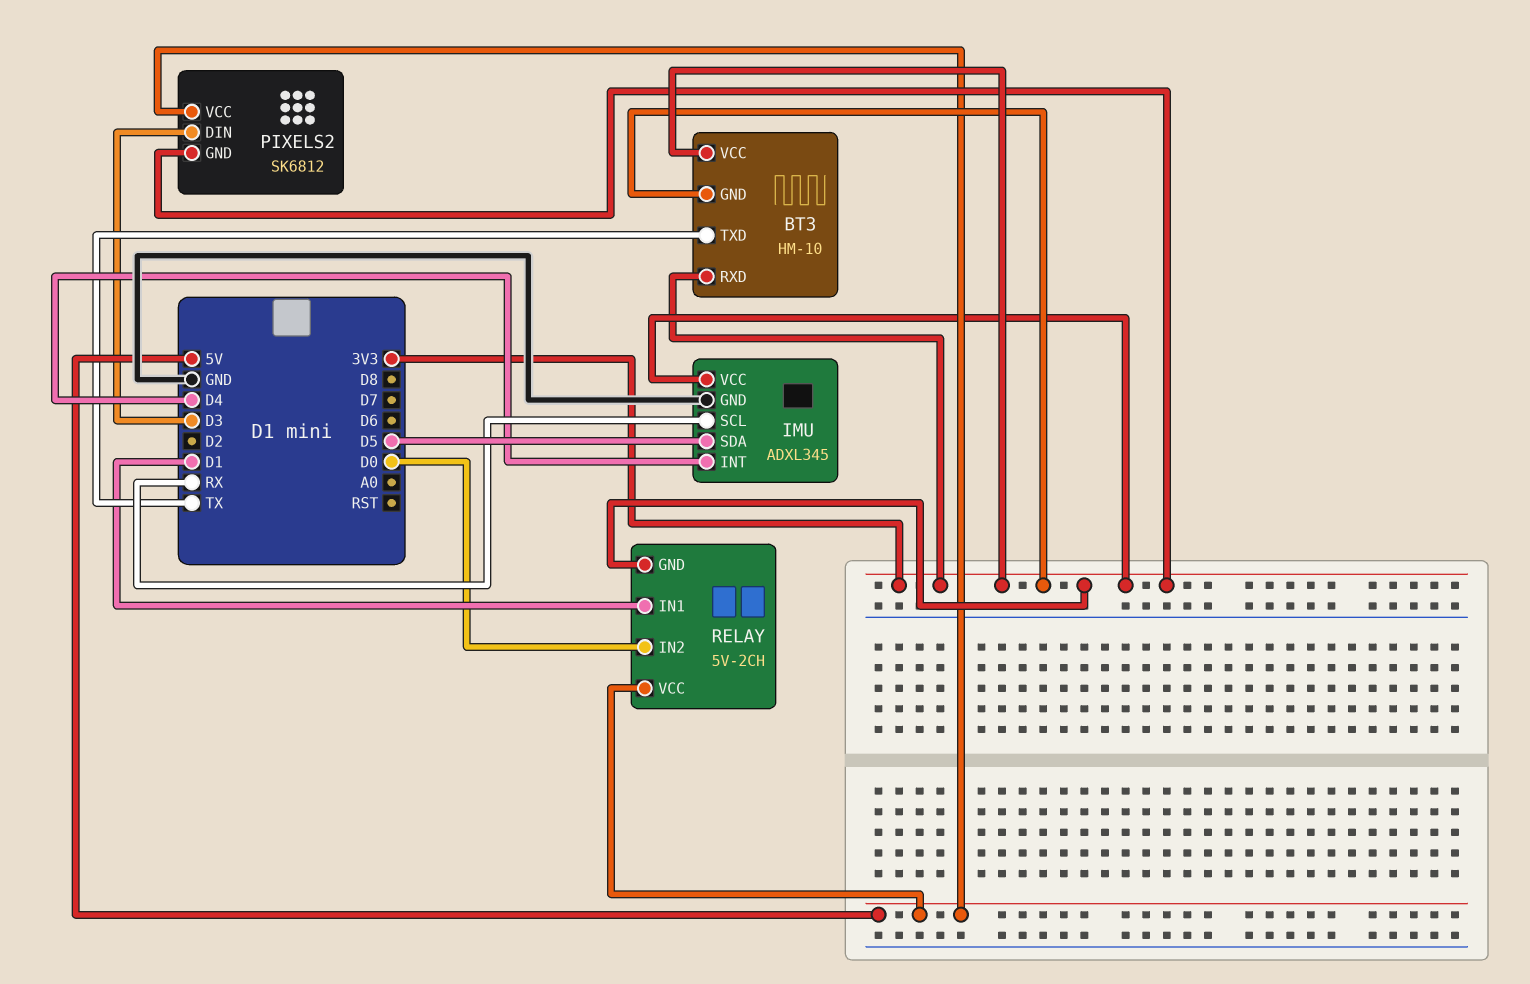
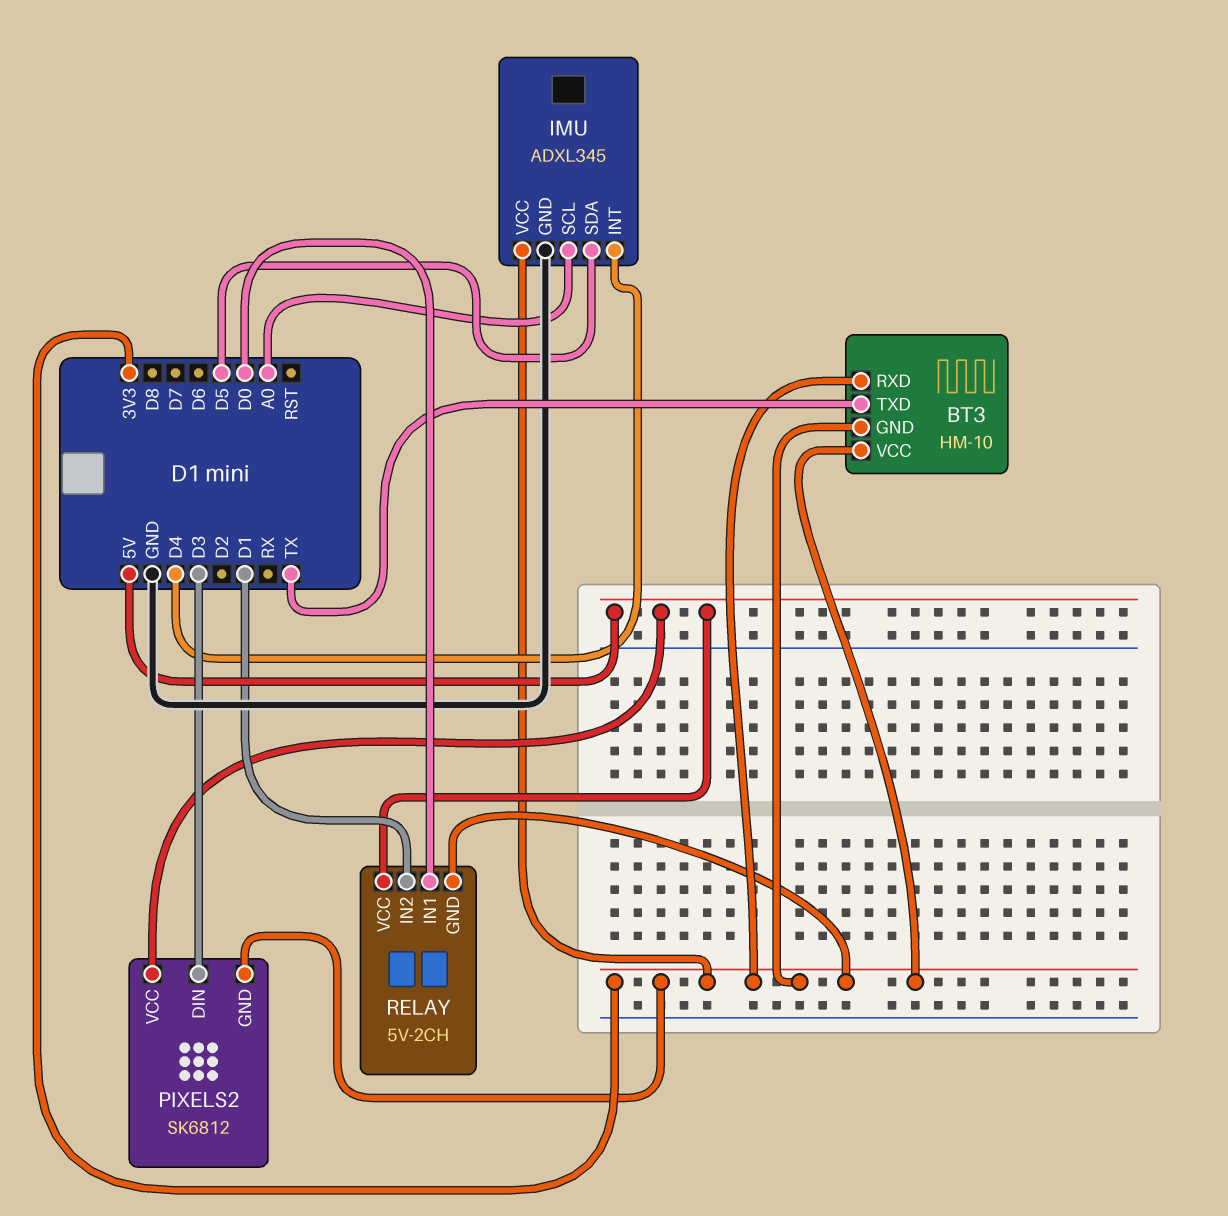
IMU pin SCL: RX -> A0
RELAY pin IN1: D1 -> D0
RELAY pin IN2: D0 -> D1

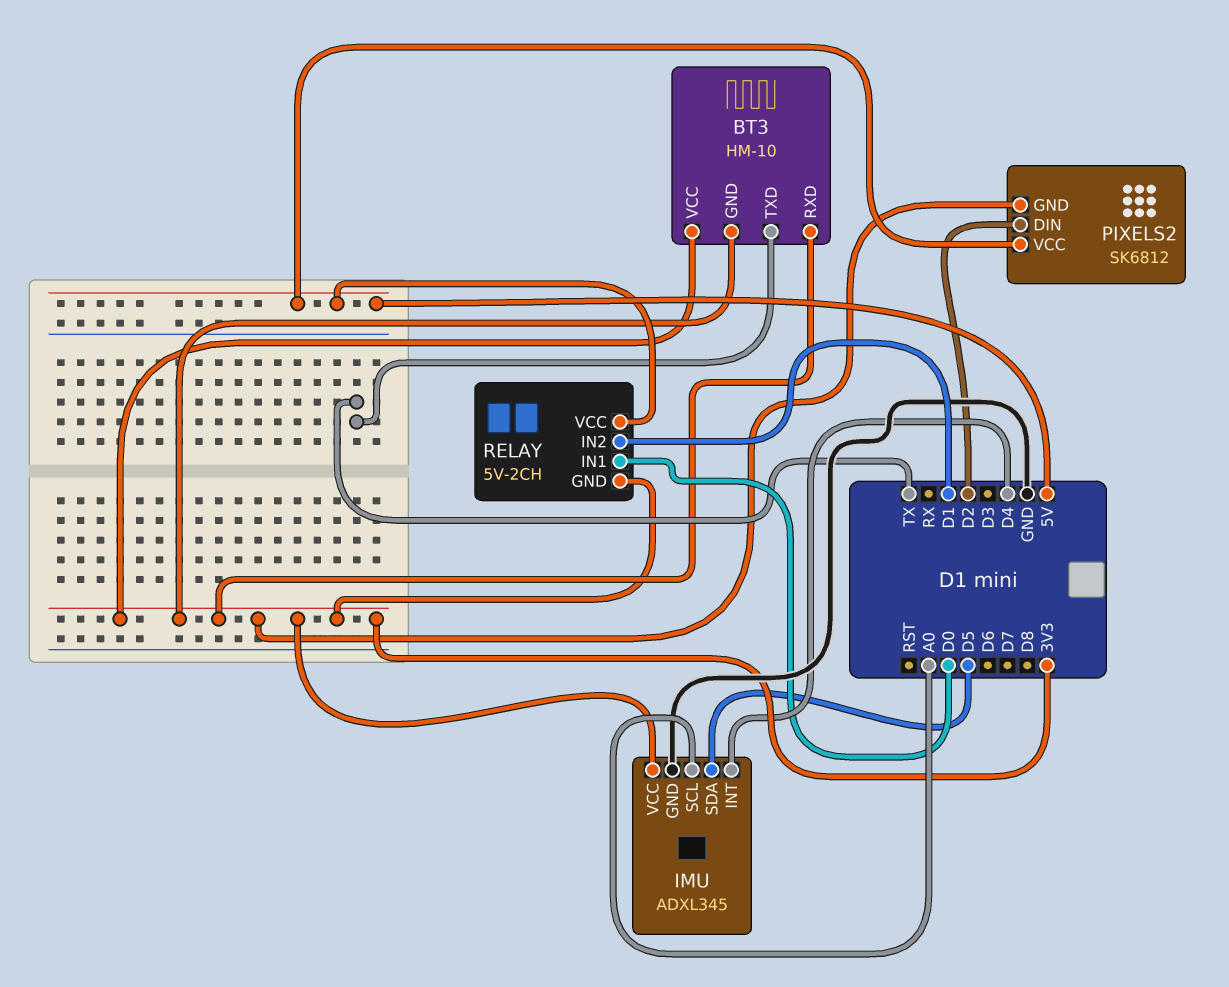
PIXELS2 pin DIN: D3 -> D2

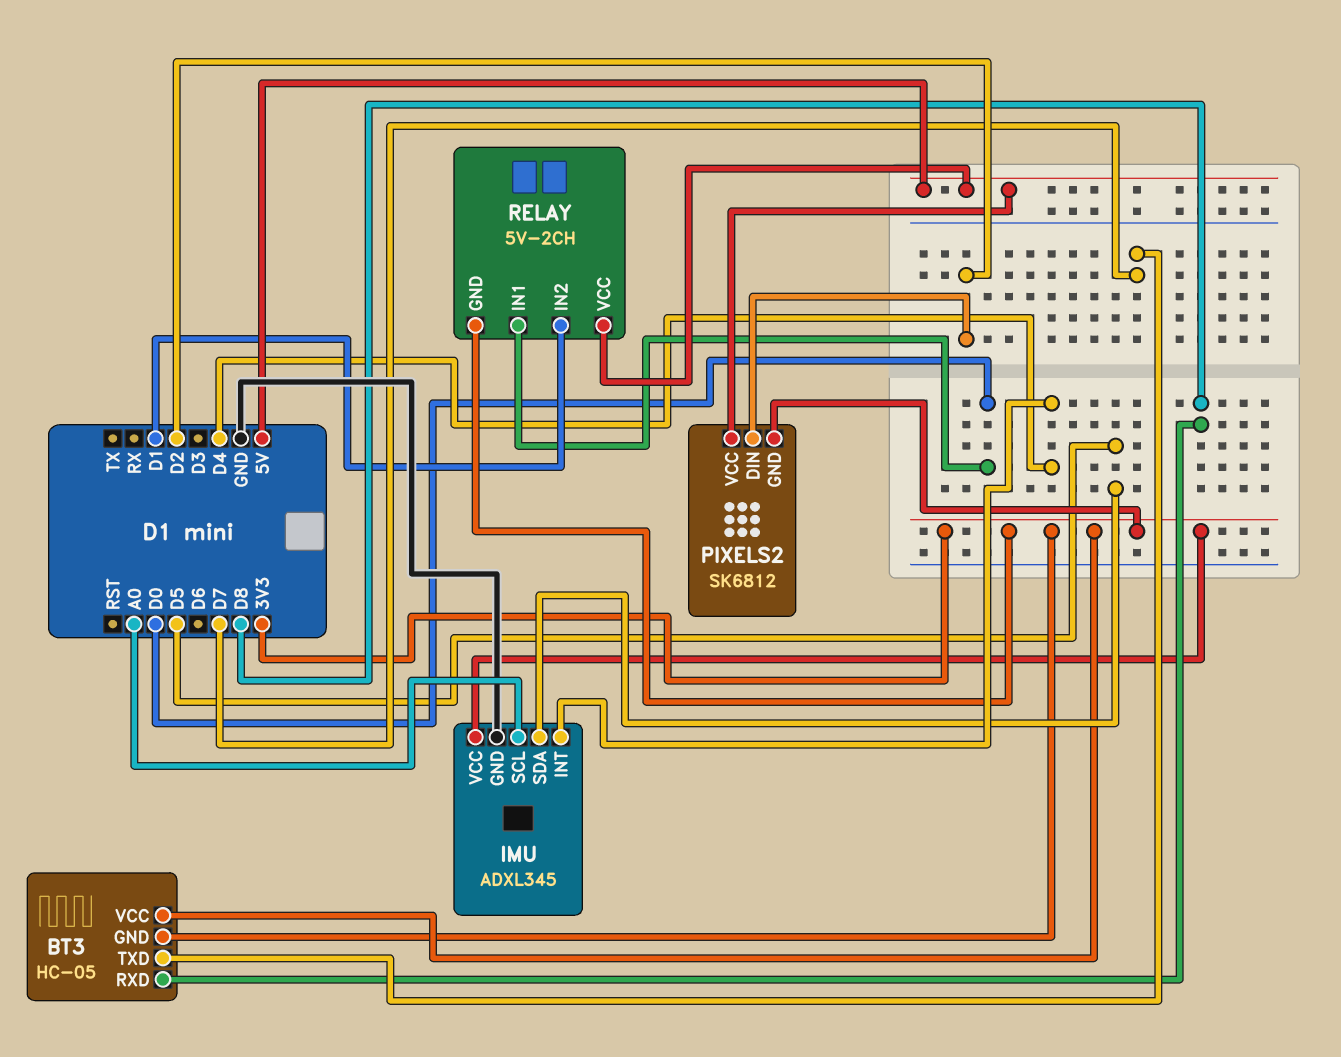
BT3: HM-10 -> HC-05
BT3 pin RXD: 3V3 -> D8
BT3 pin TXD: TX -> D7

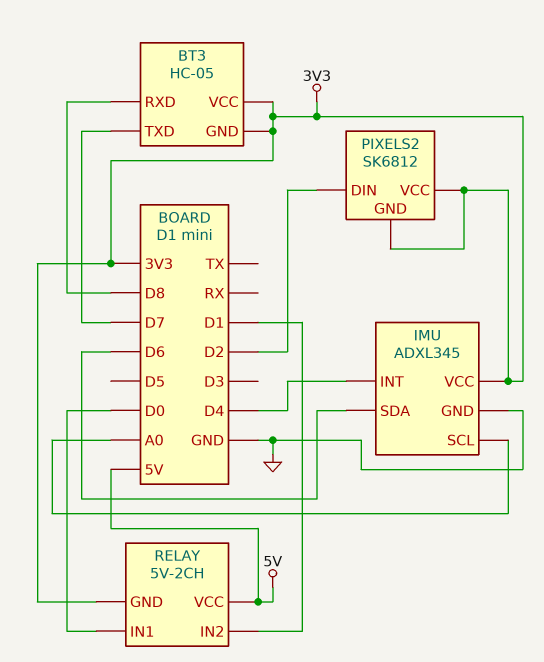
IMU pin SDA: D5 -> D6
PIXELS2 pin VCC: 5V -> 3V3

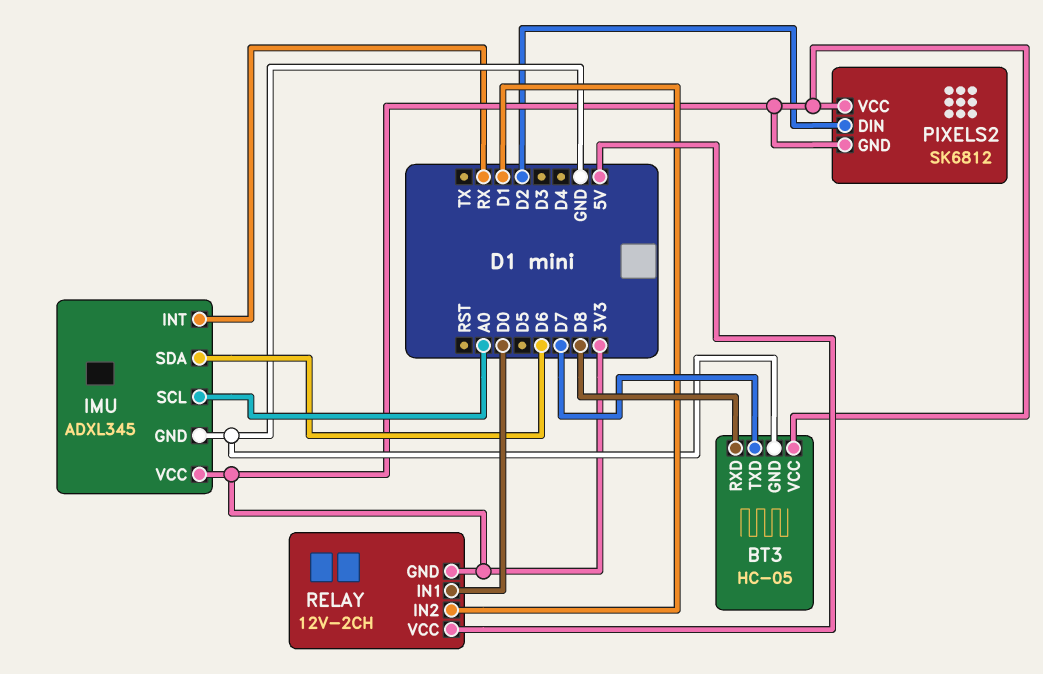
BT3 pin GND: 3V3 -> GND
IMU pin INT: D4 -> RX
RELAY: 5V-2CH -> 12V-2CH

